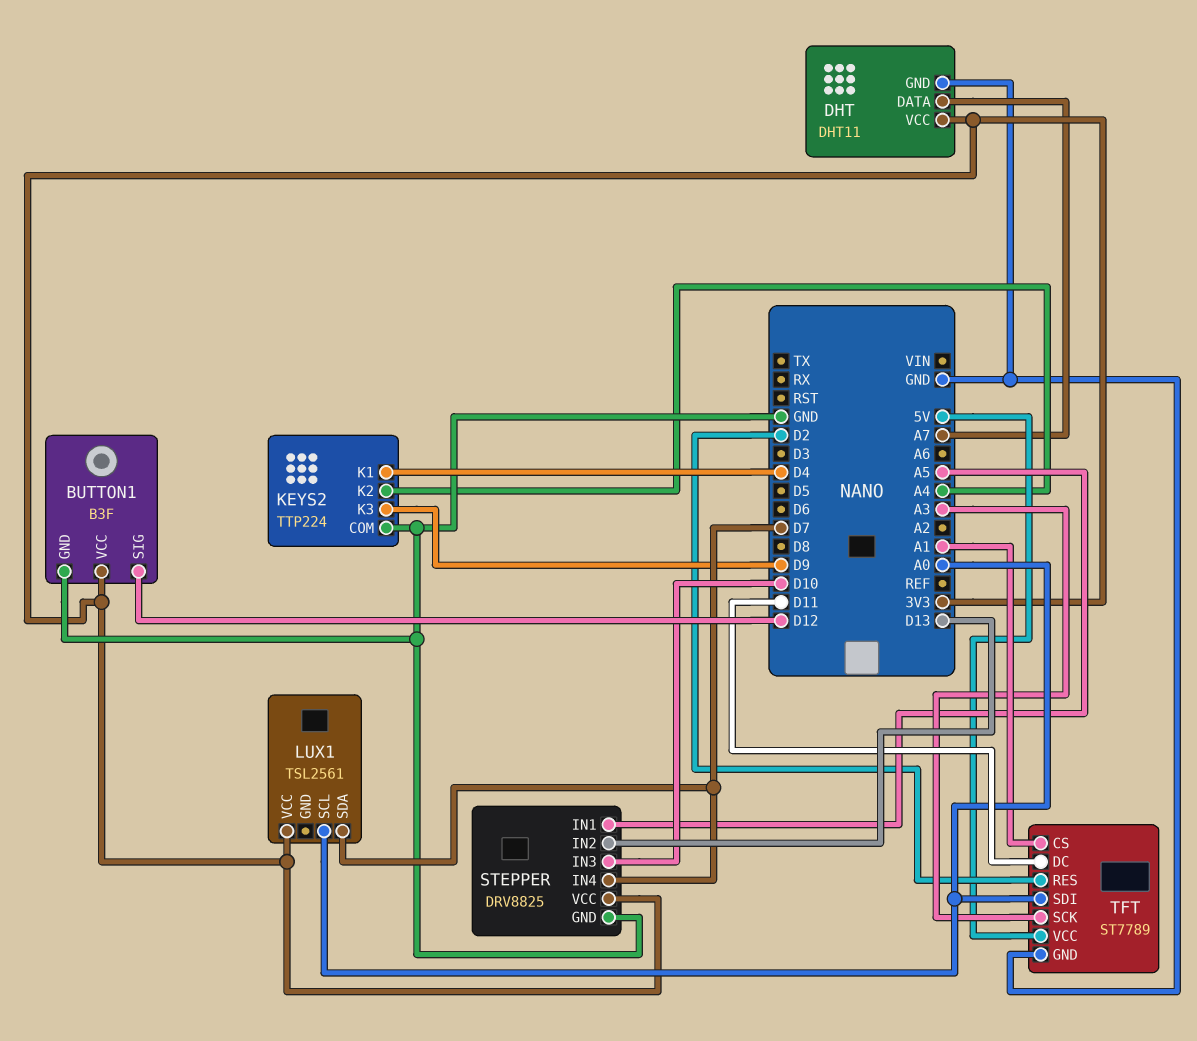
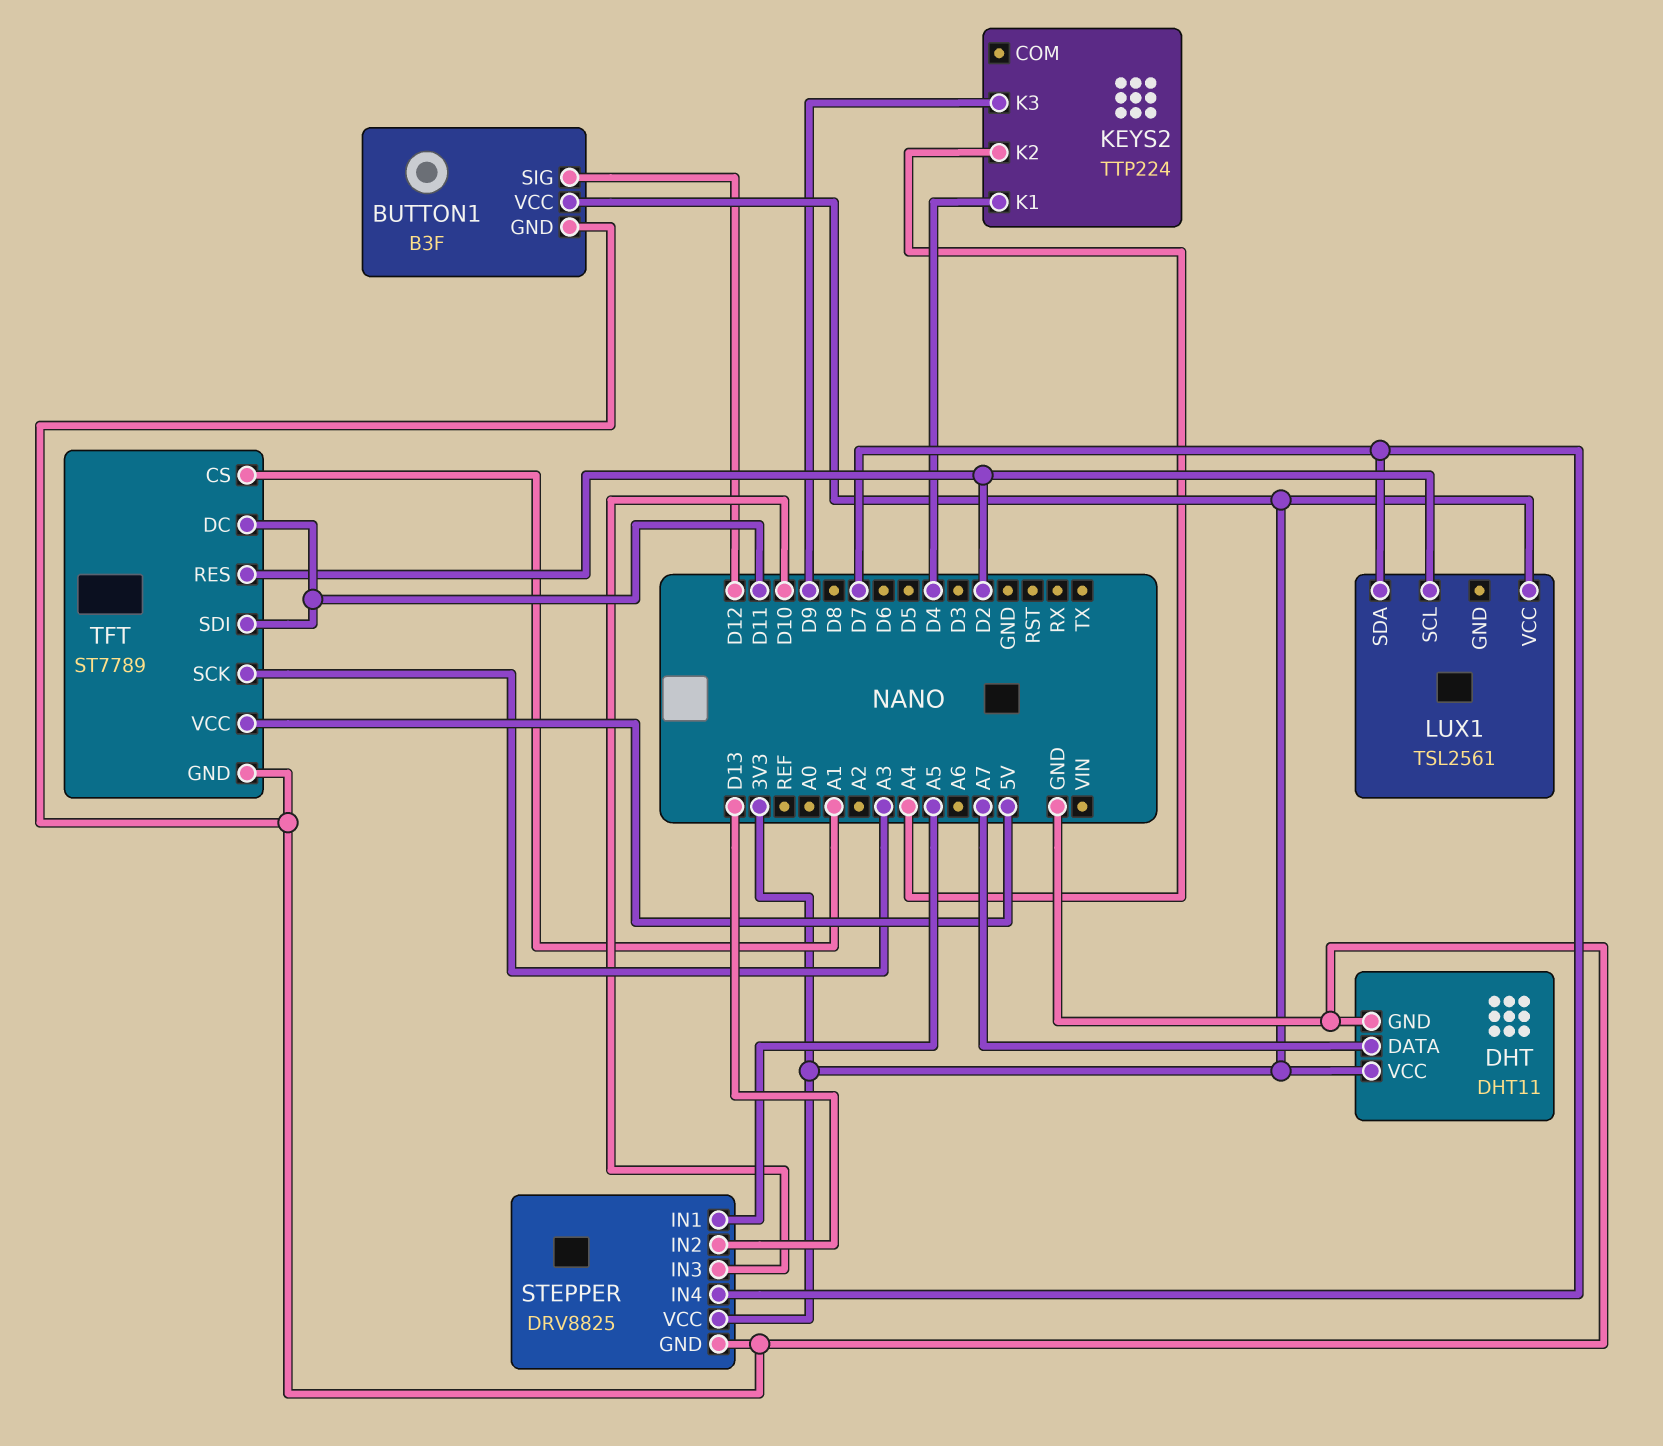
KEYS2 pin COM: GND -> none
LUX1 pin SCL: A0 -> D2
TFT pin SDI: A0 -> D11

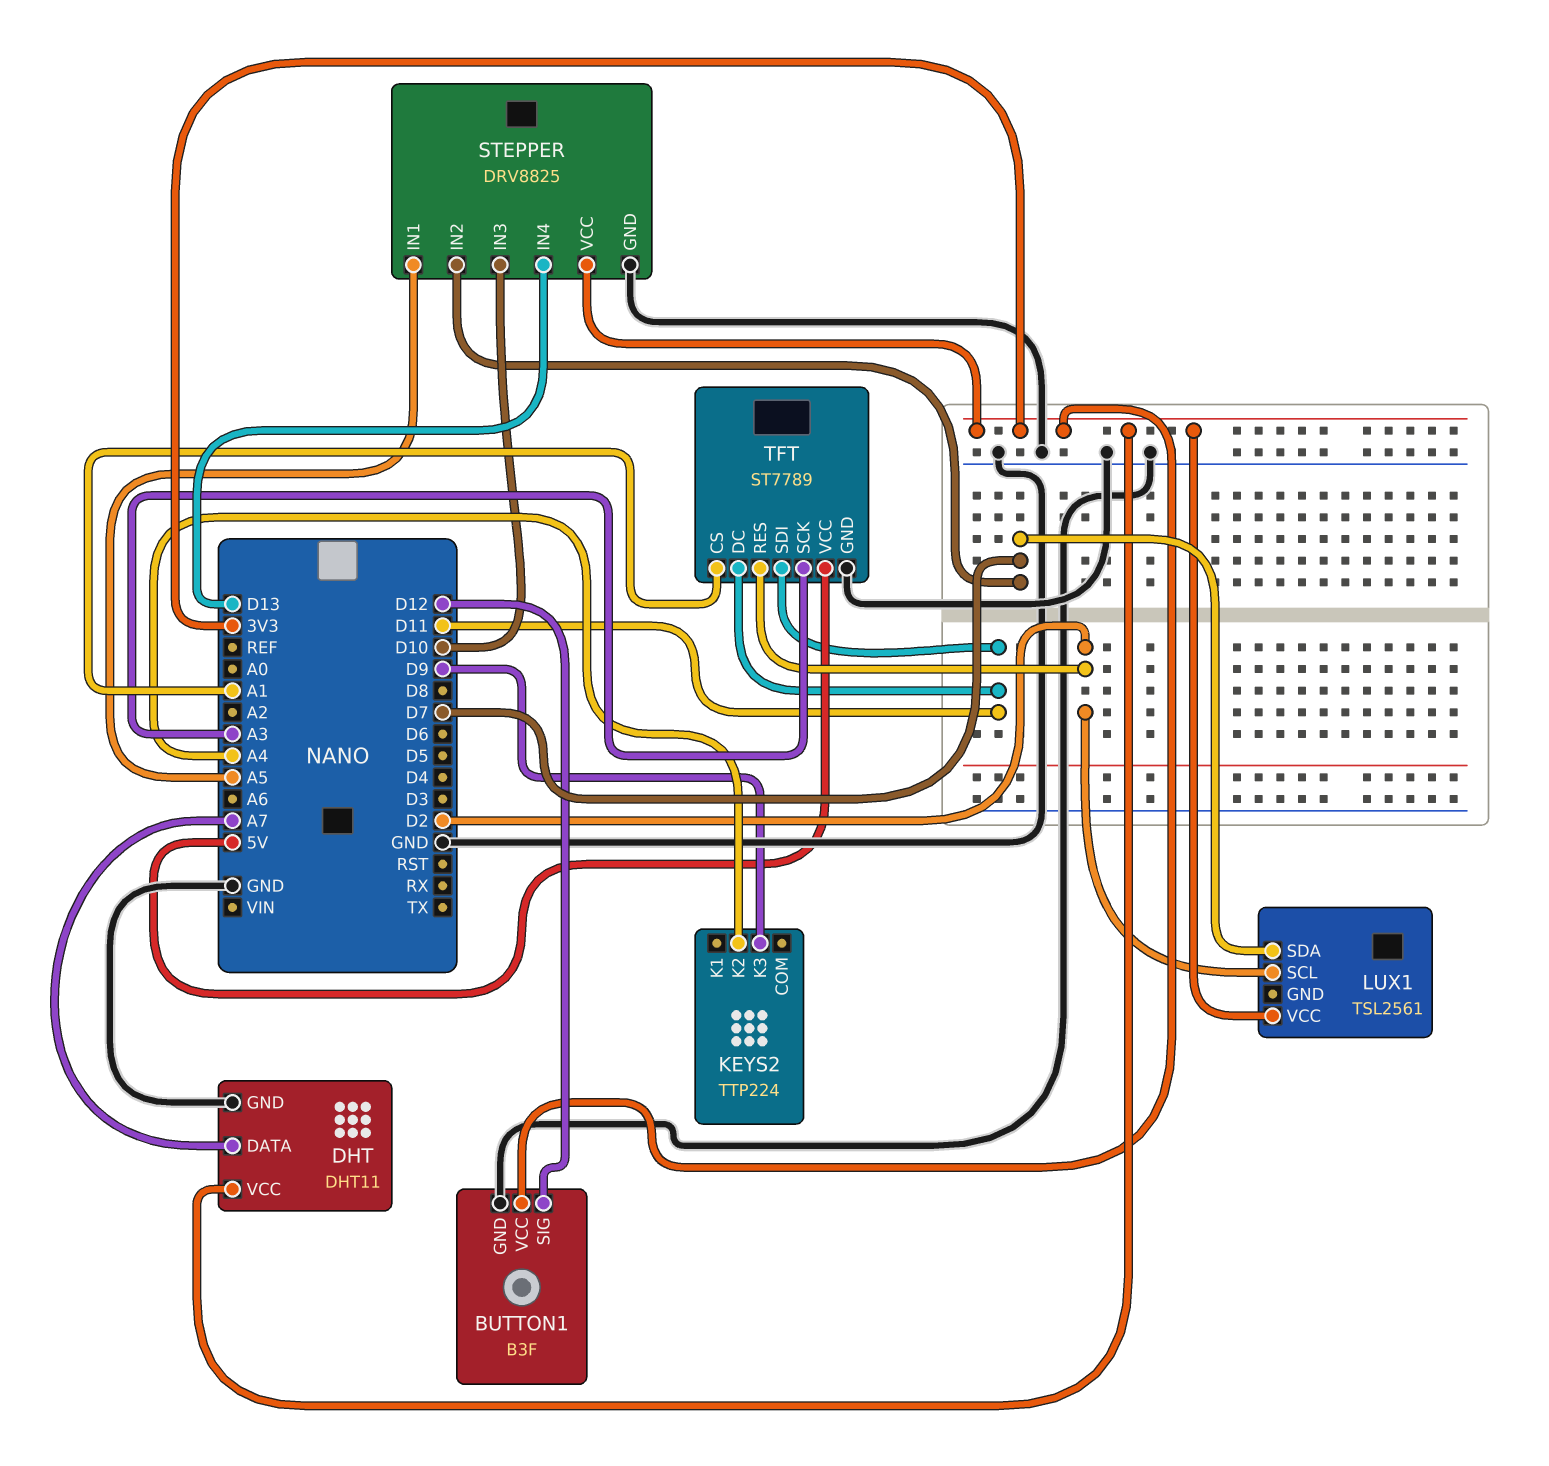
KEYS2 pin K1: D4 -> none
STEPPER pin IN2: D13 -> D7
STEPPER pin IN4: D7 -> D13

